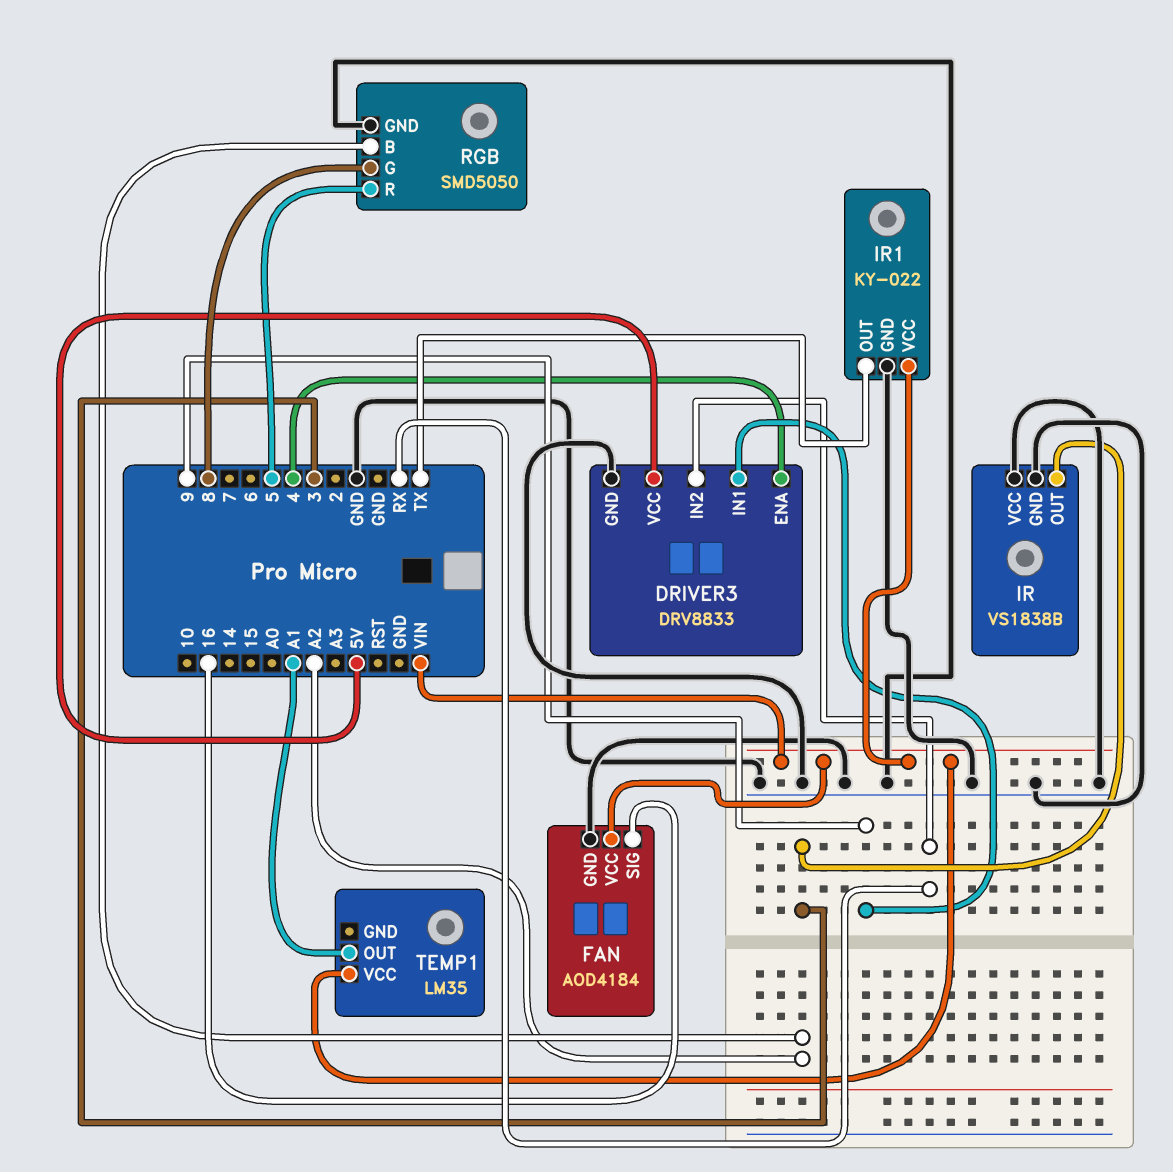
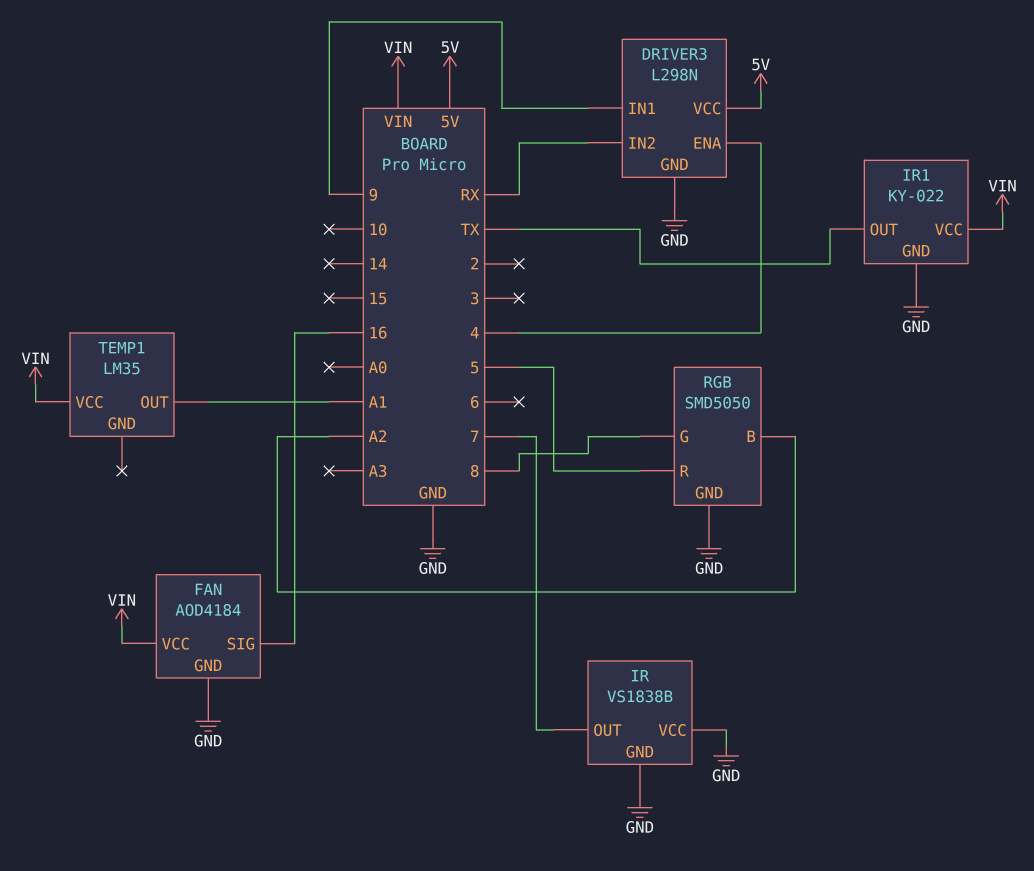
DRIVER3: DRV8833 -> L298N
IR pin OUT: 3 -> 7

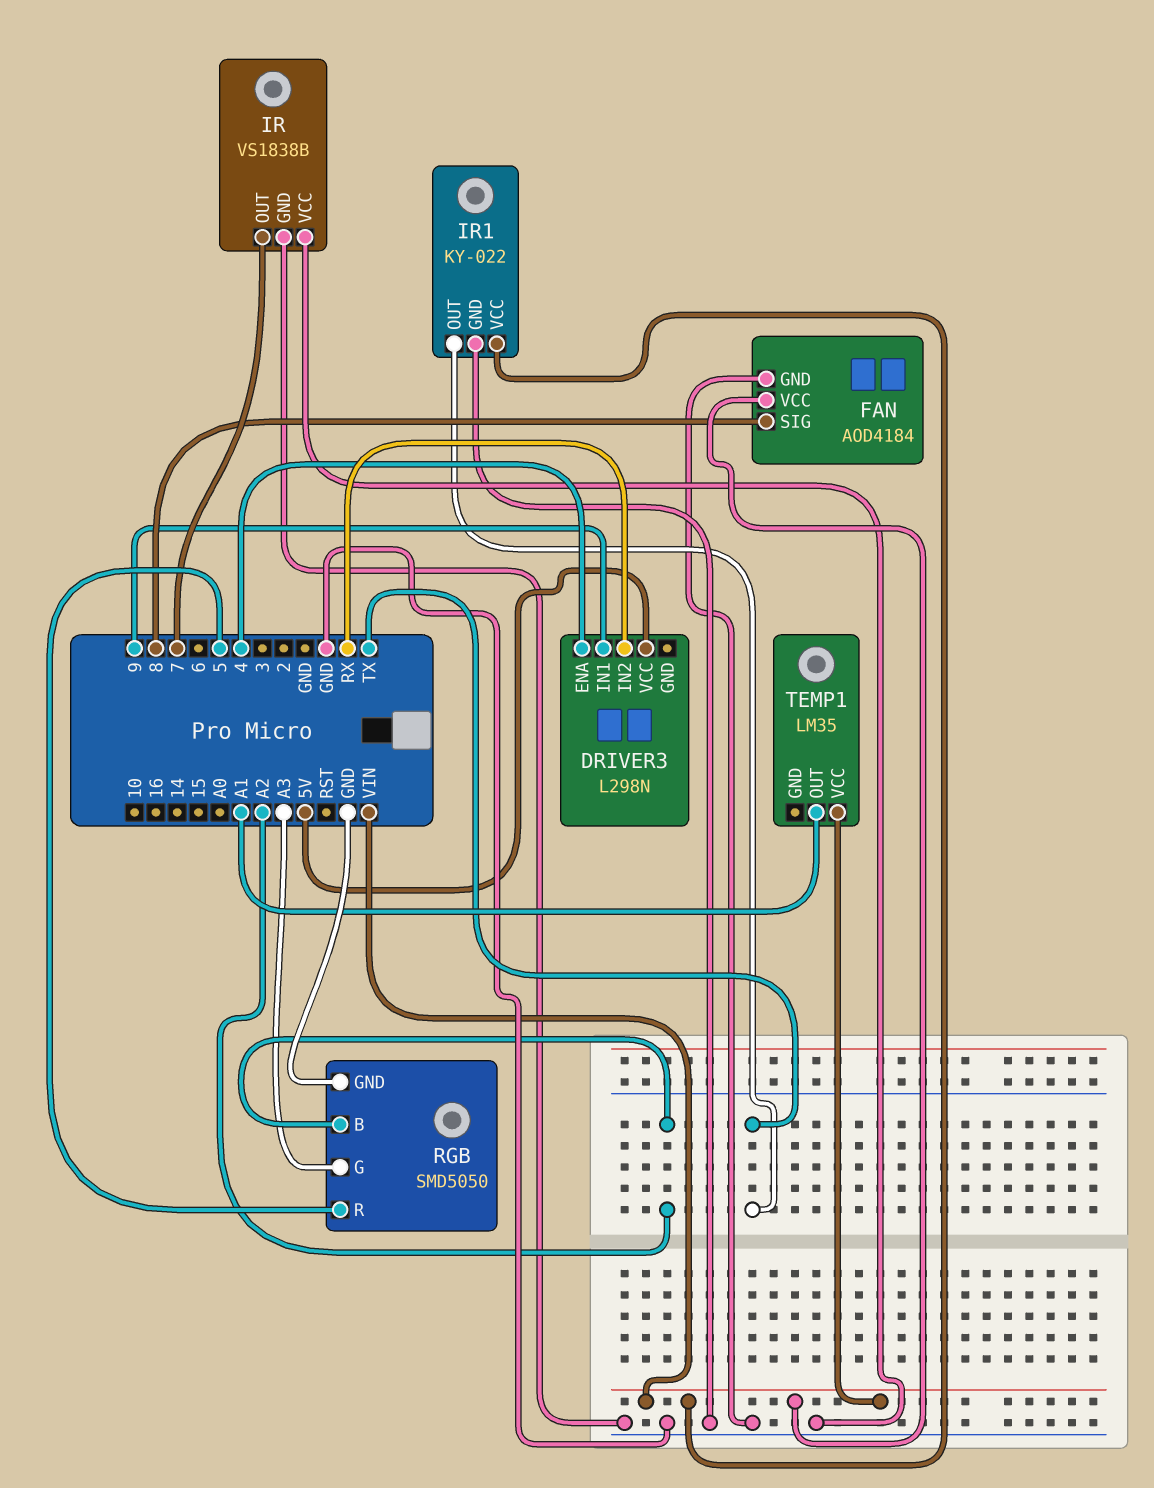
DRIVER3 pin GND: GND -> none
FAN pin SIG: 16 -> 8
RGB pin G: 8 -> A3

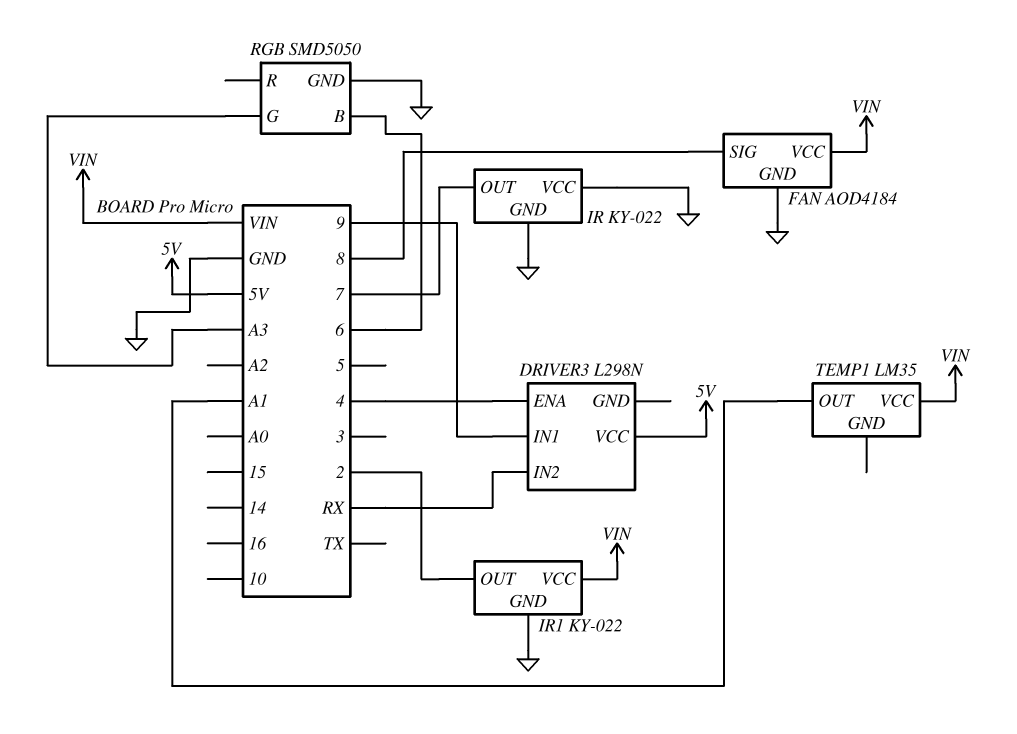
IR: VS1838B -> KY-022
IR1 pin OUT: TX -> 2
RGB pin B: A2 -> 6
RGB pin R: 5 -> none

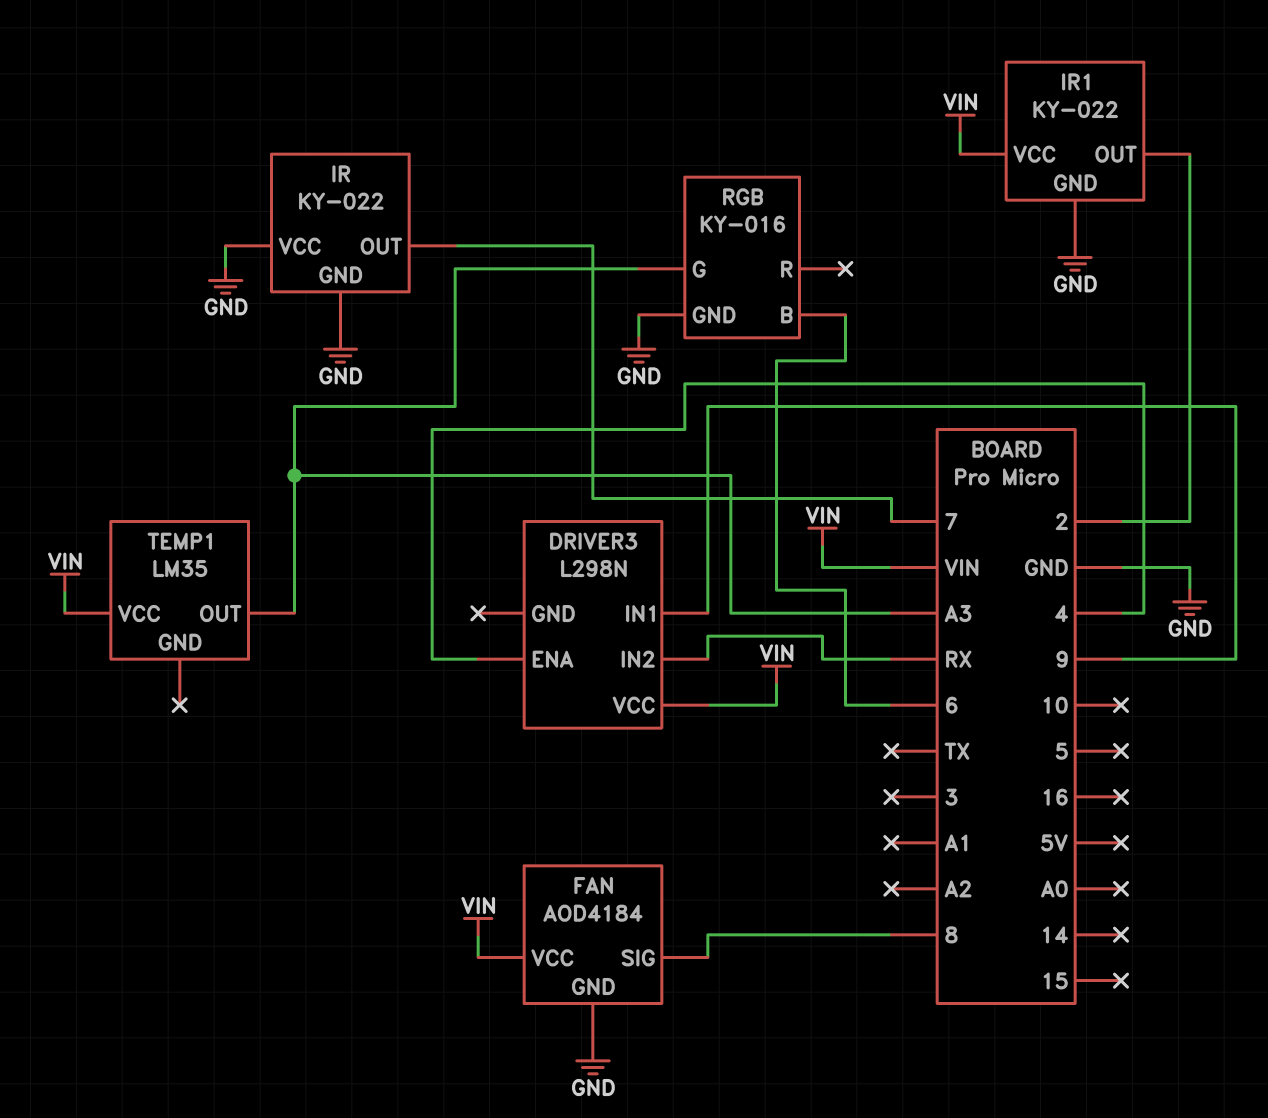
DRIVER3 pin VCC: 5V -> VIN
RGB: SMD5050 -> KY-016
TEMP1 pin OUT: A1 -> A3

